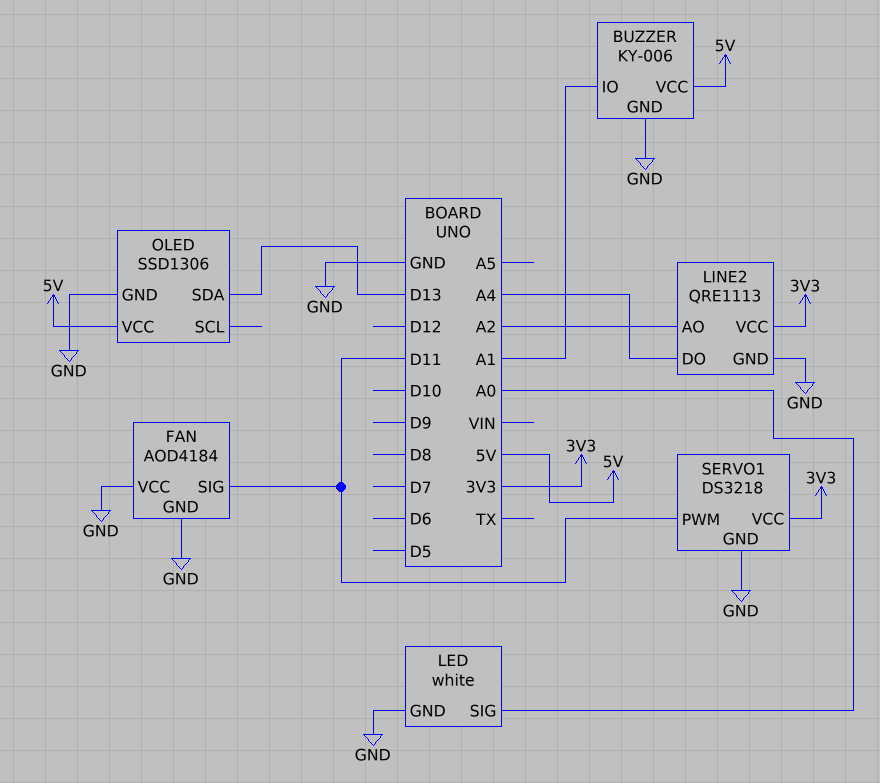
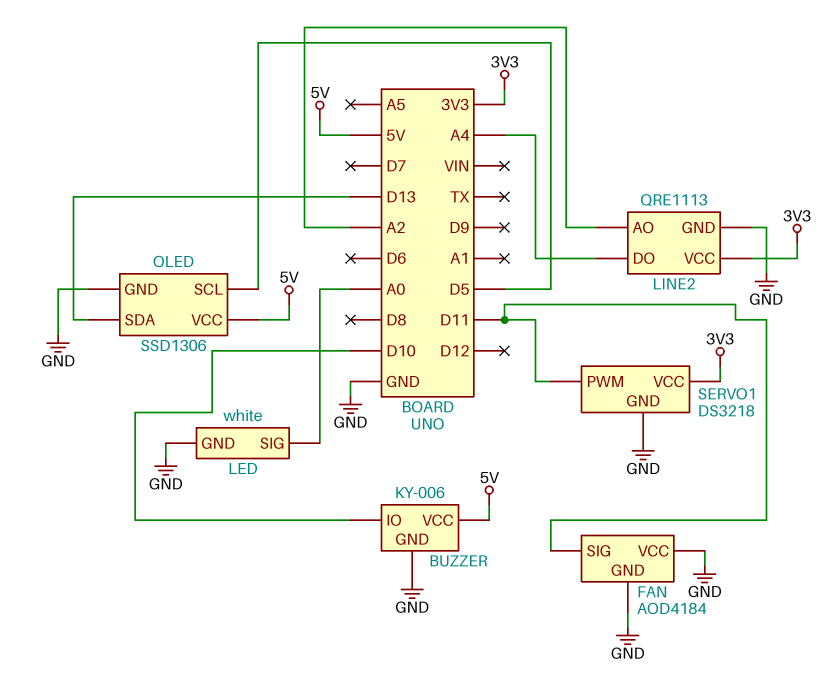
BUZZER pin IO: A1 -> D10
OLED pin SCL: none -> D5

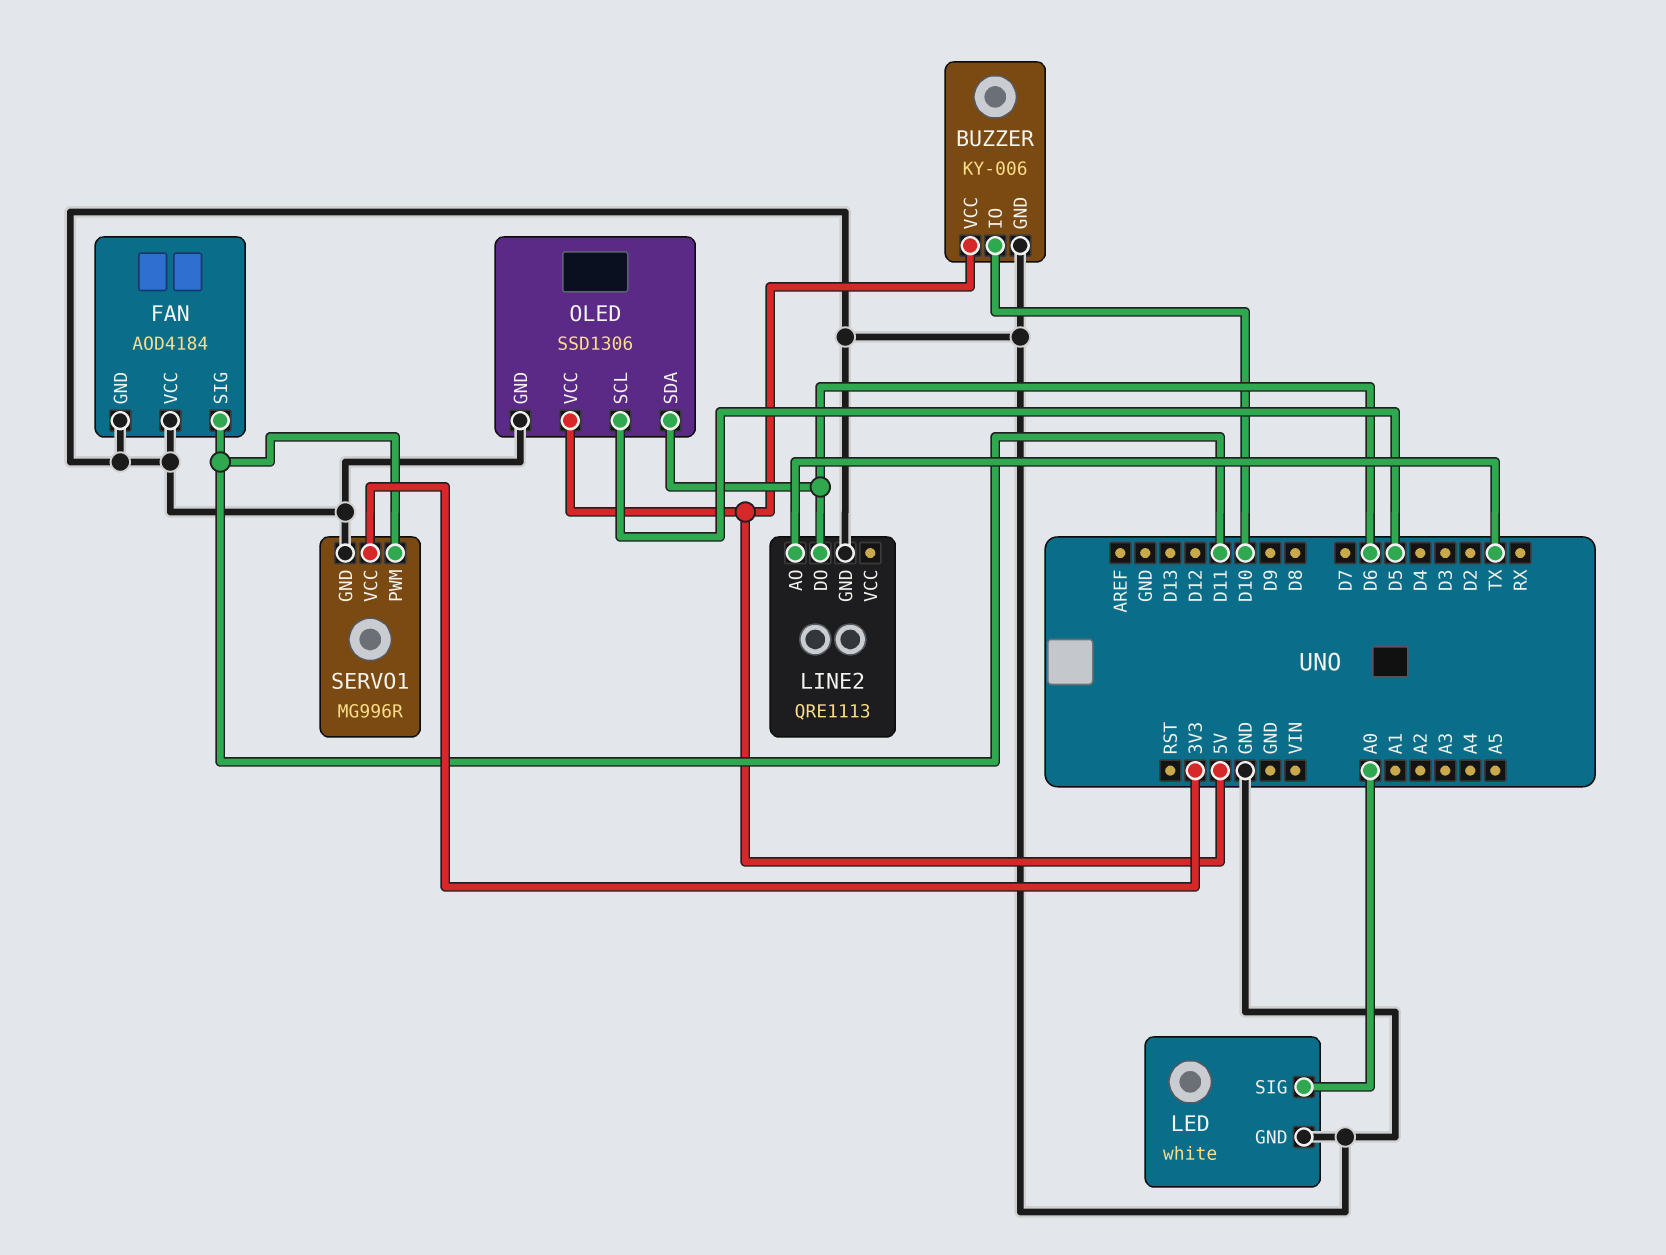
LINE2 pin AO: A2 -> TX
LINE2 pin DO: A4 -> D6
LINE2 pin VCC: 3V3 -> none
OLED pin SDA: D13 -> D6
SERVO1: DS3218 -> MG996R

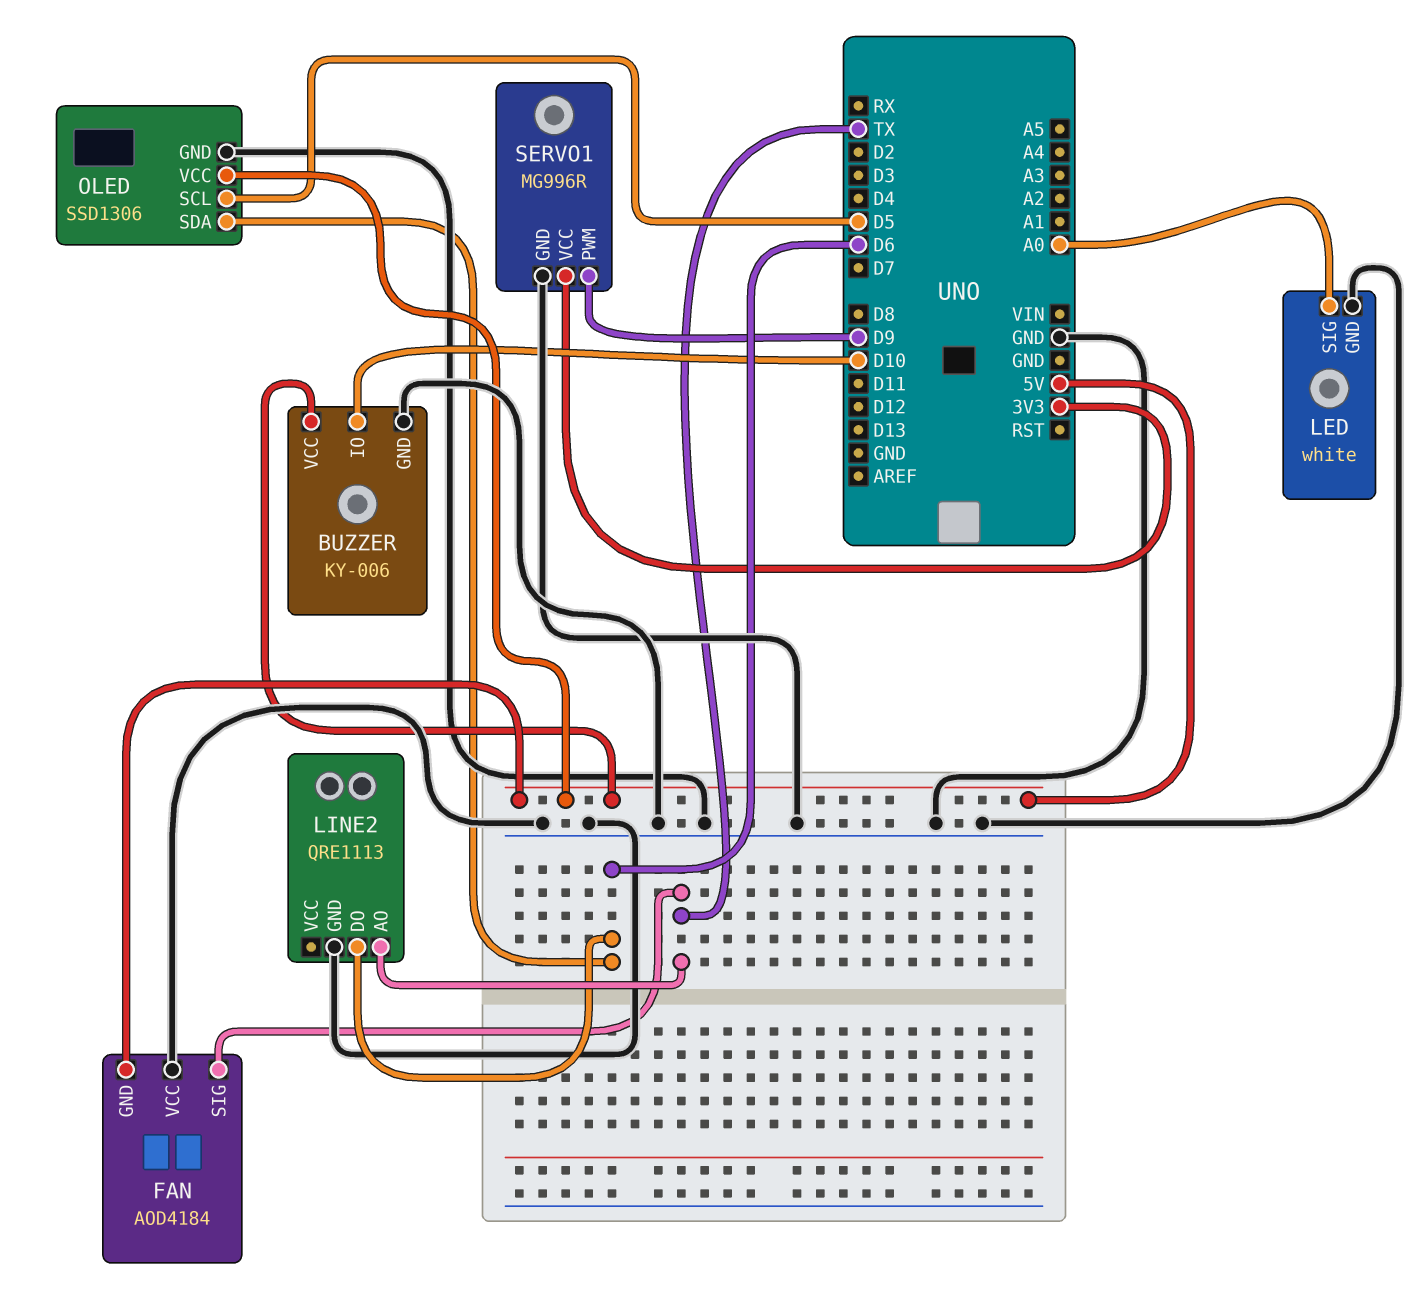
FAN pin GND: GND -> 5V
FAN pin SIG: D11 -> TX
SERVO1 pin PWM: D11 -> D9

